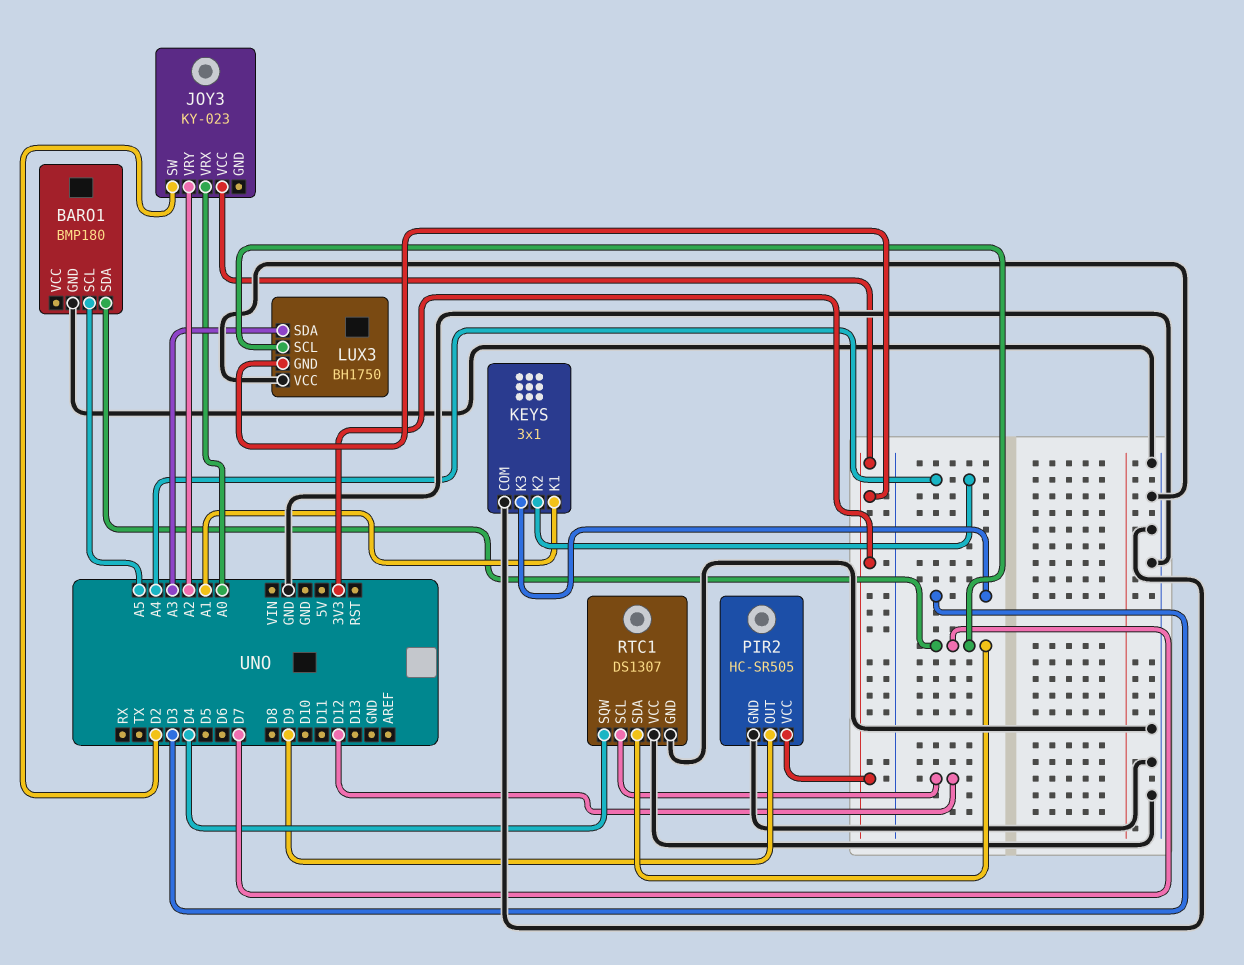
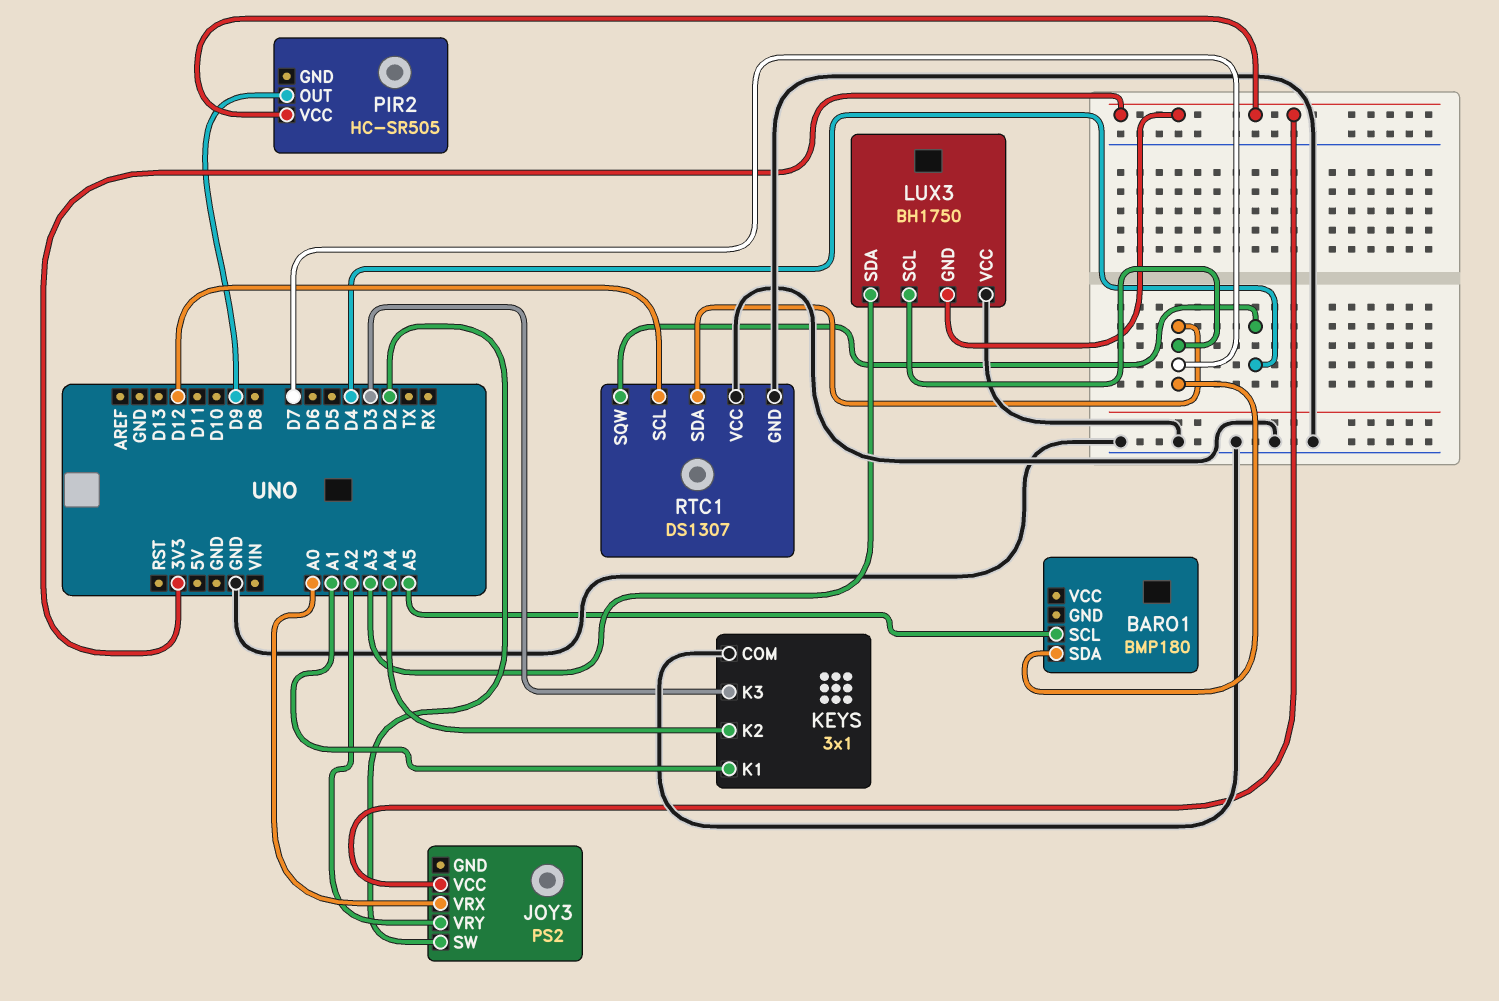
BARO1 pin GND: GND -> none
JOY3: KY-023 -> PS2
PIR2 pin GND: GND -> none

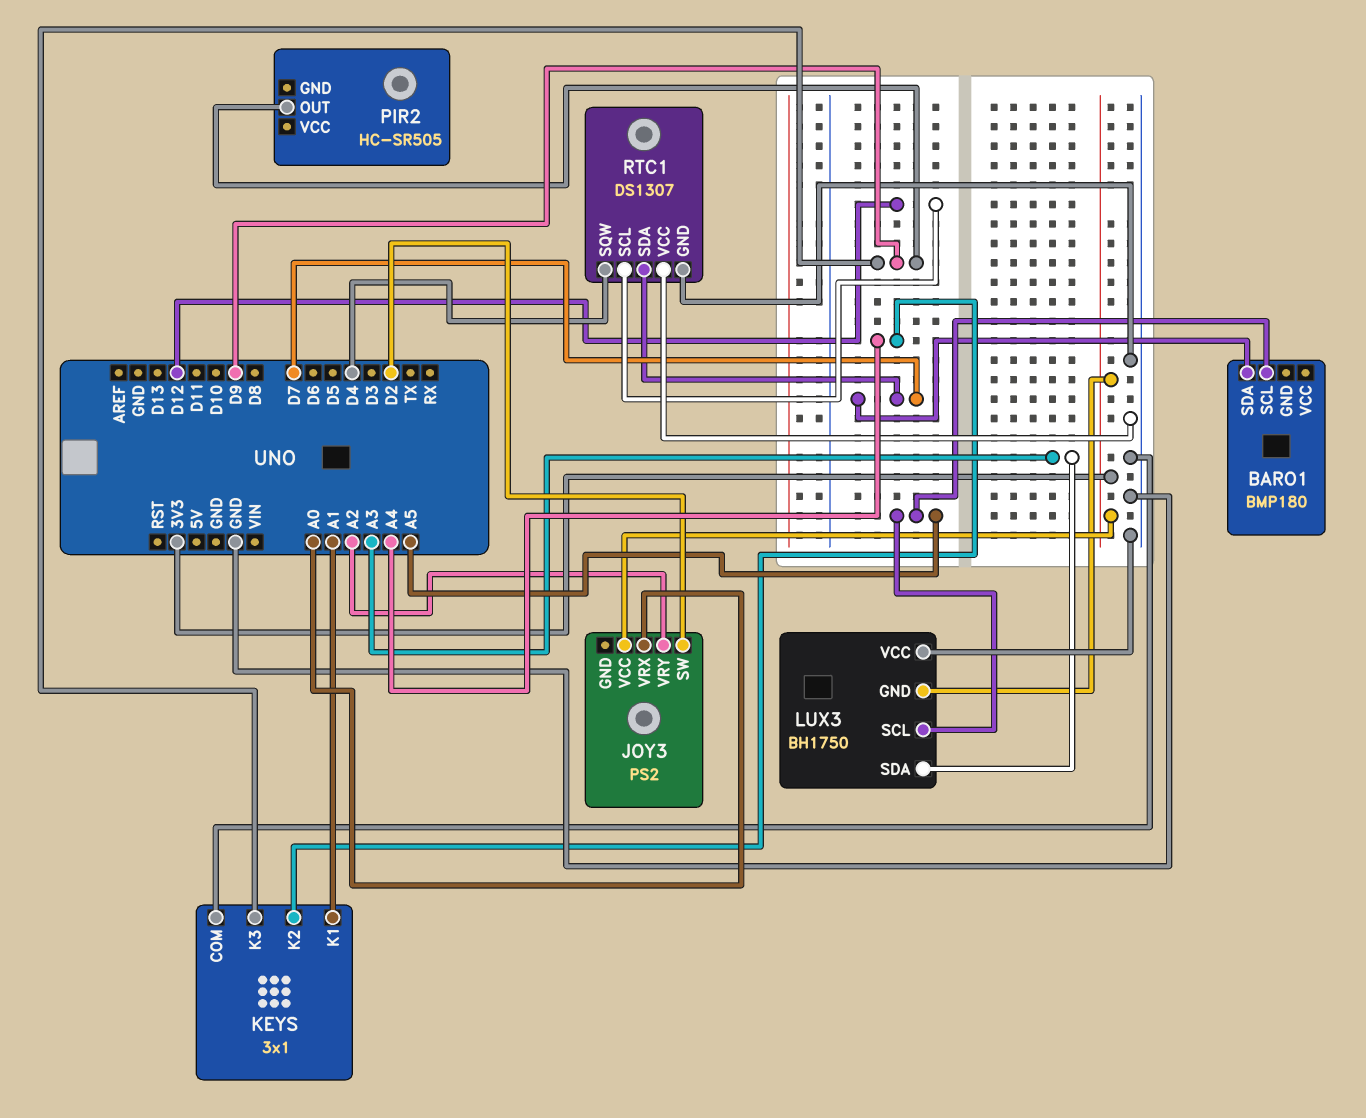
KEYS pin K3: D3 -> D9
LUX3 pin SCL: D7 -> A5
PIR2 pin VCC: 3V3 -> none

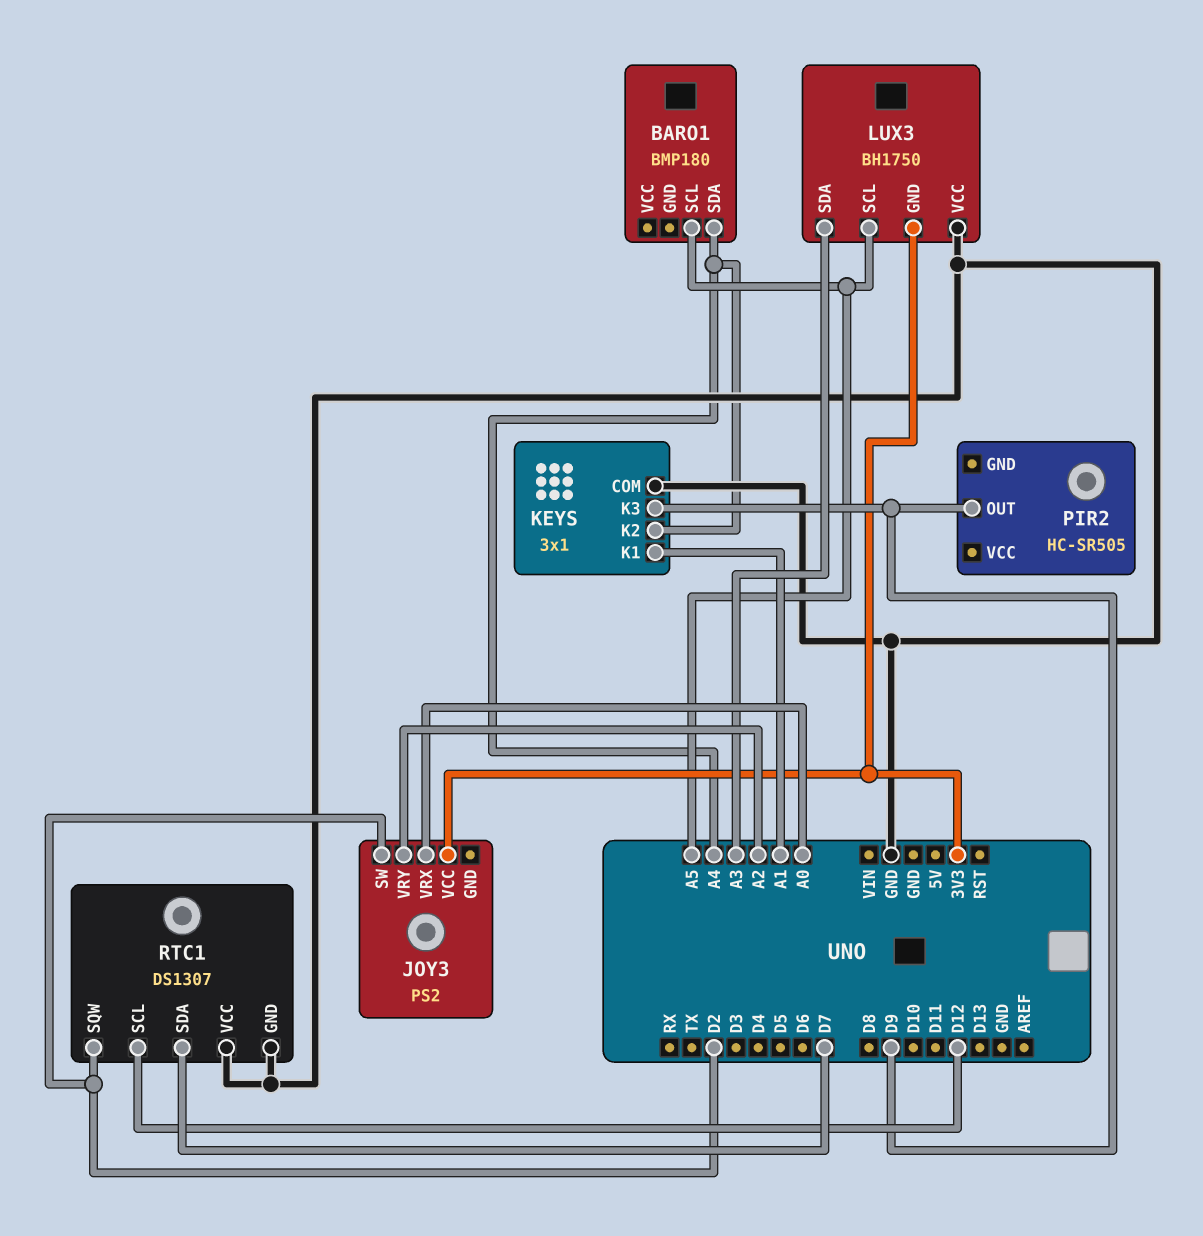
BARO1 pin SDA: D7 -> A4
RTC1 pin SQW: D4 -> D2

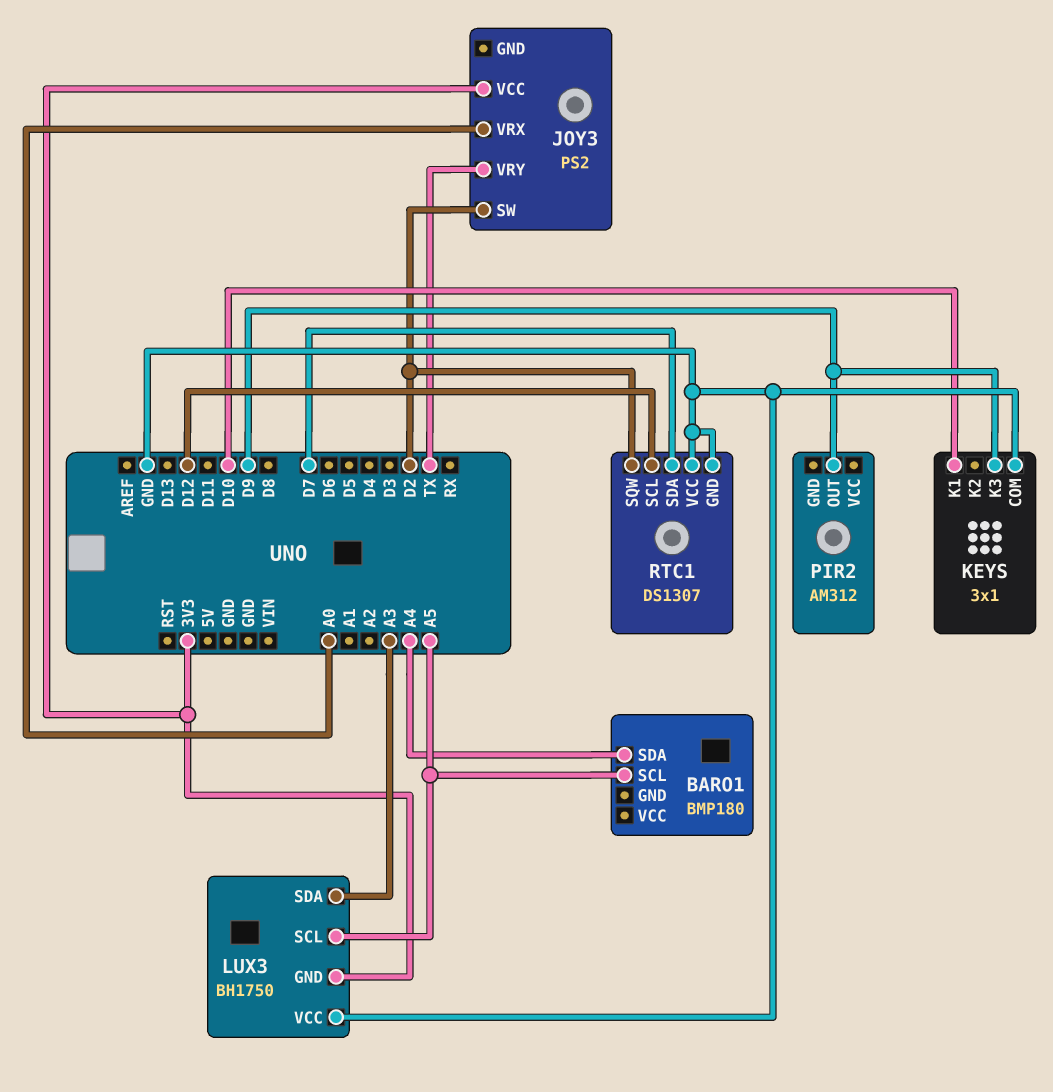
JOY3 pin VRY: A2 -> TX
KEYS pin K1: A1 -> D10
KEYS pin K2: A4 -> none
PIR2: HC-SR505 -> AM312

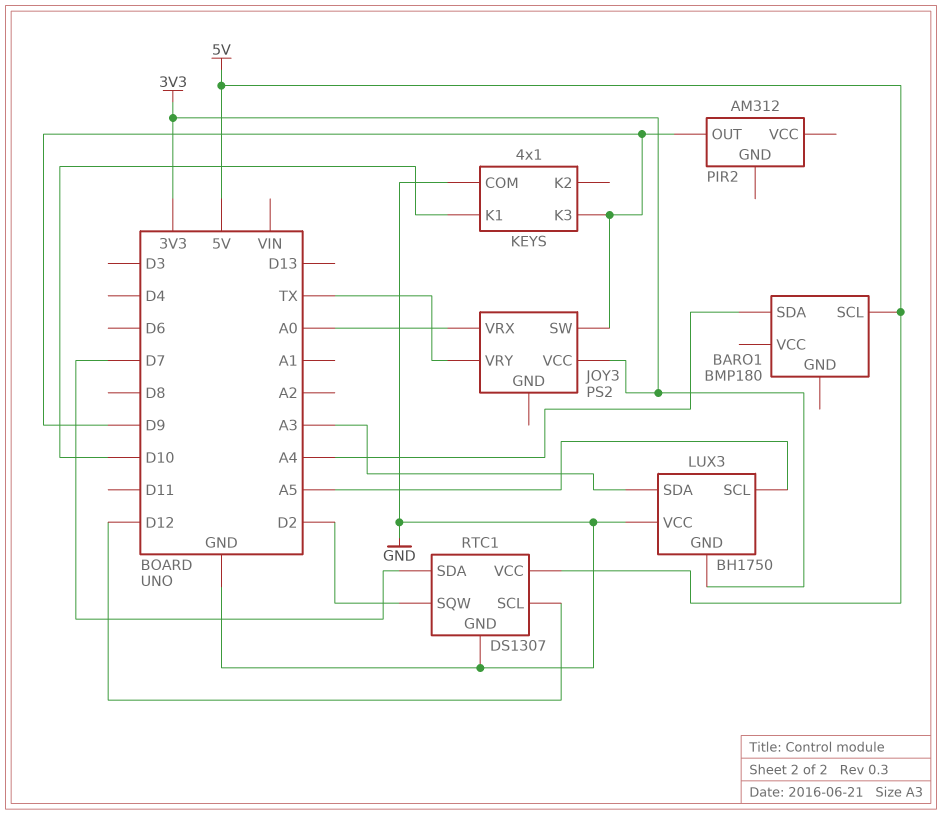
BARO1 pin SCL: A5 -> 5V
JOY3 pin SW: D2 -> D9
KEYS: 3x1 -> 4x1
RTC1 pin VCC: GND -> 5V

